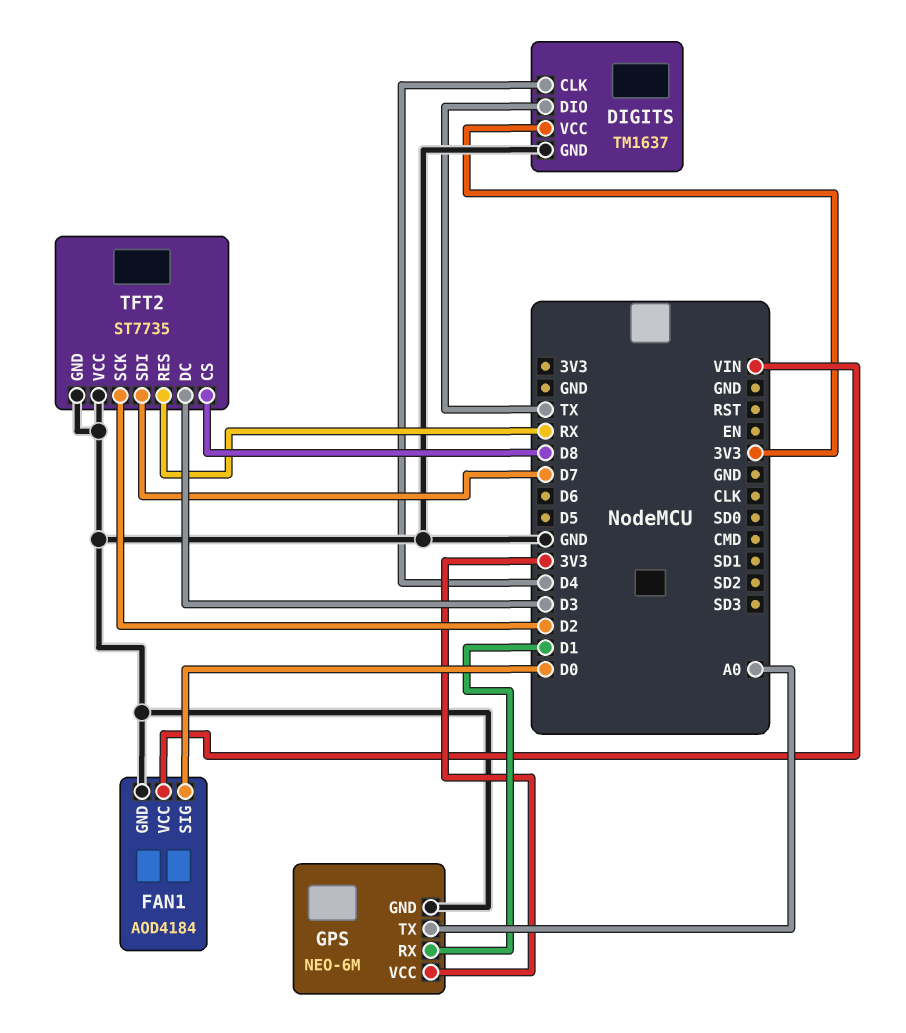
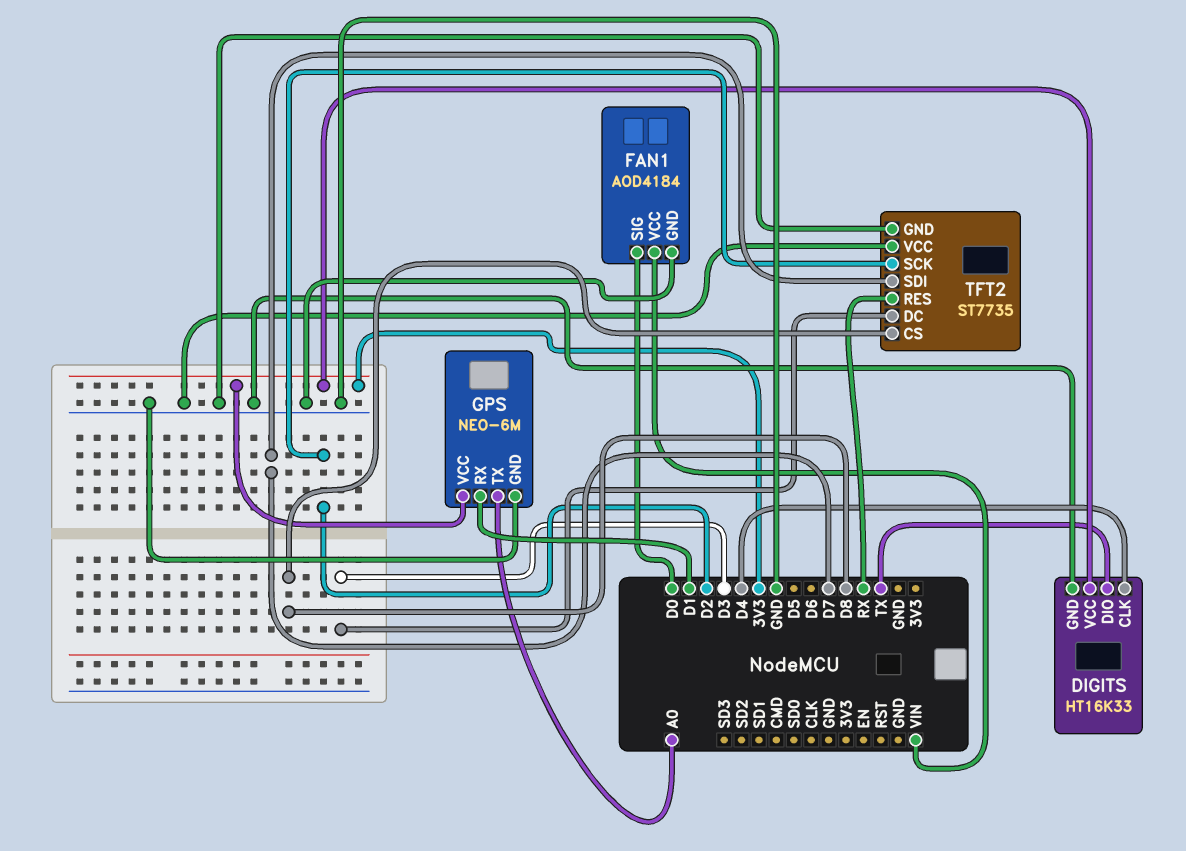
DIGITS: TM1637 -> HT16K33

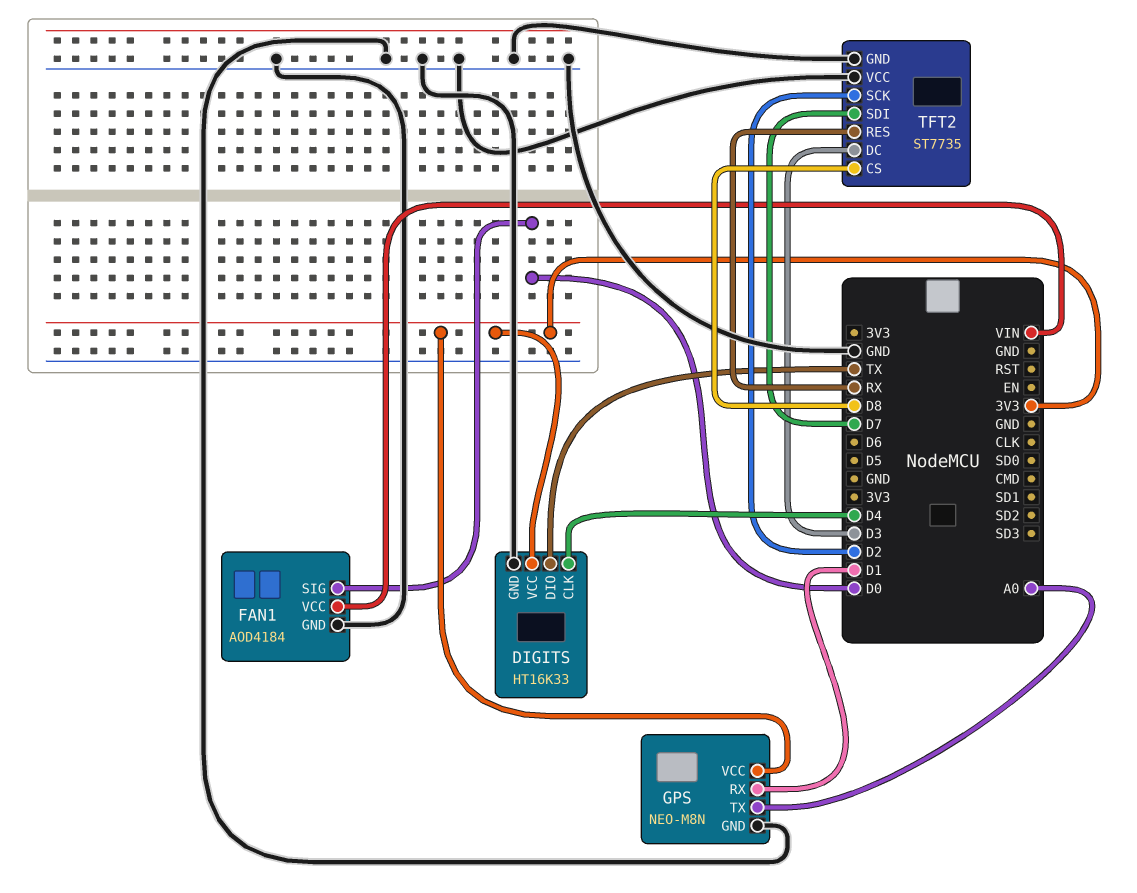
GPS: NEO-6M -> NEO-M8N

